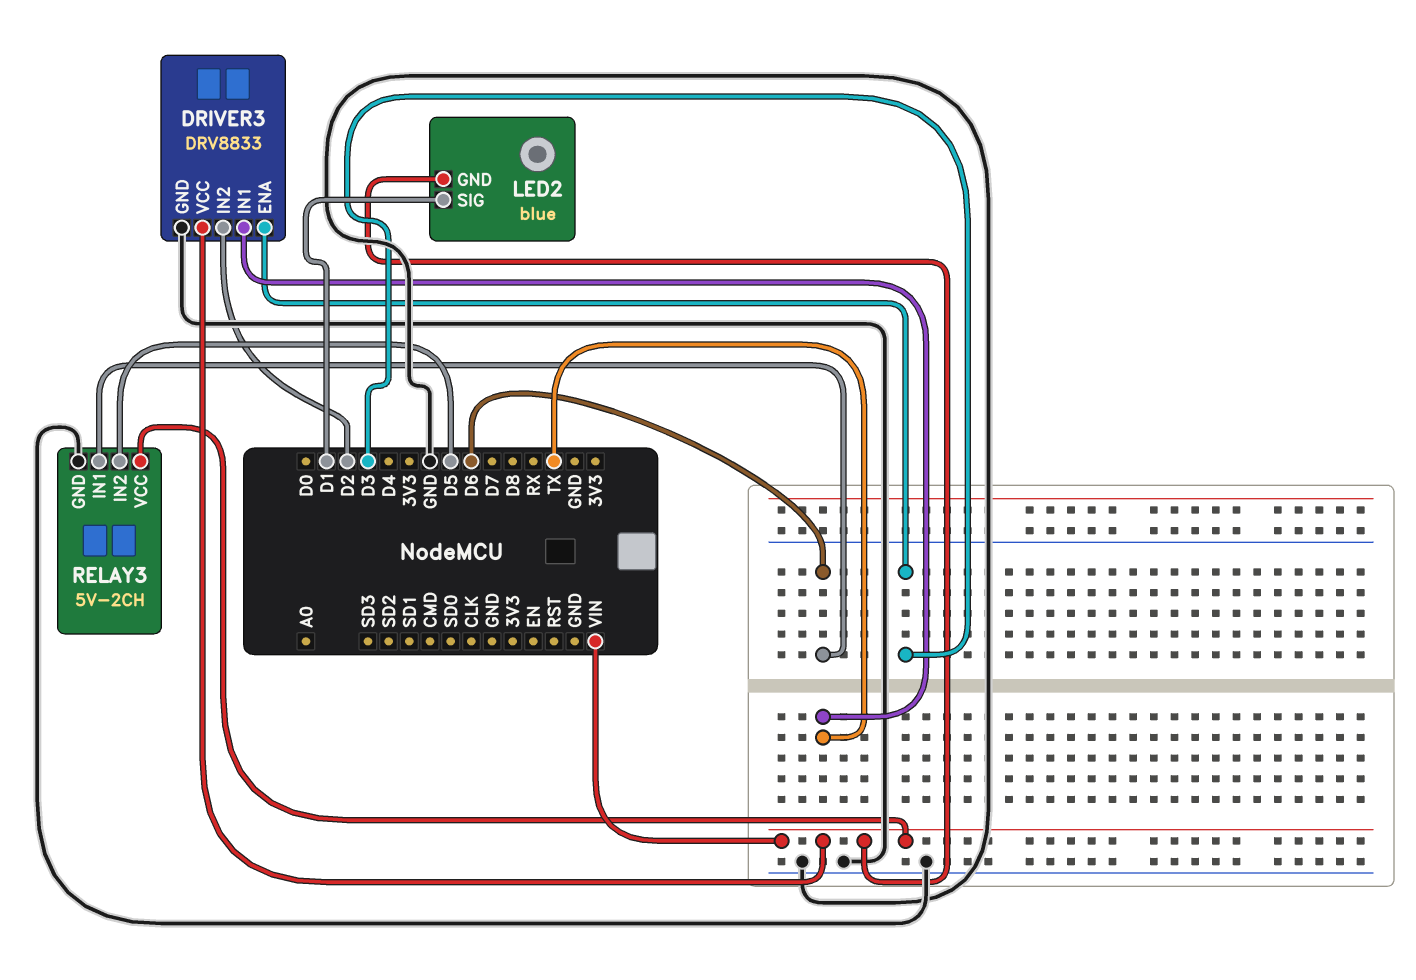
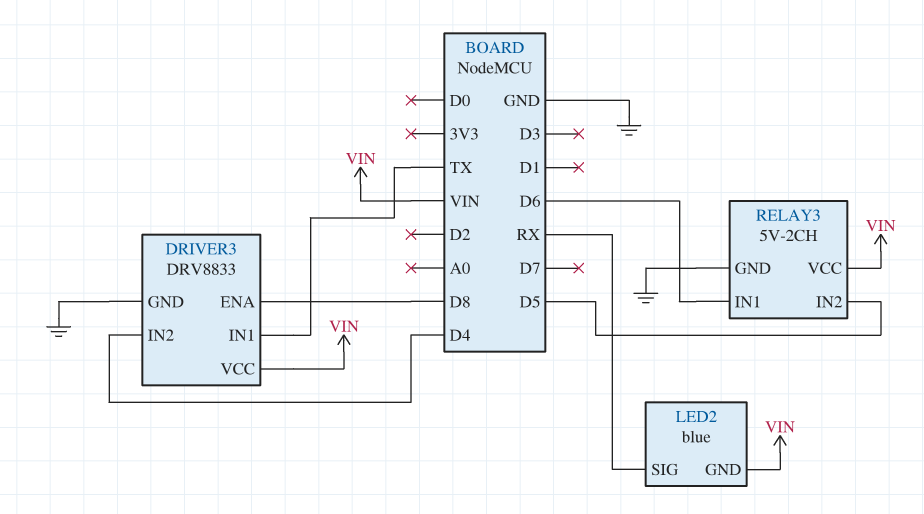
DRIVER3 pin ENA: D3 -> D8
DRIVER3 pin IN2: D2 -> D4
LED2 pin SIG: D1 -> RX

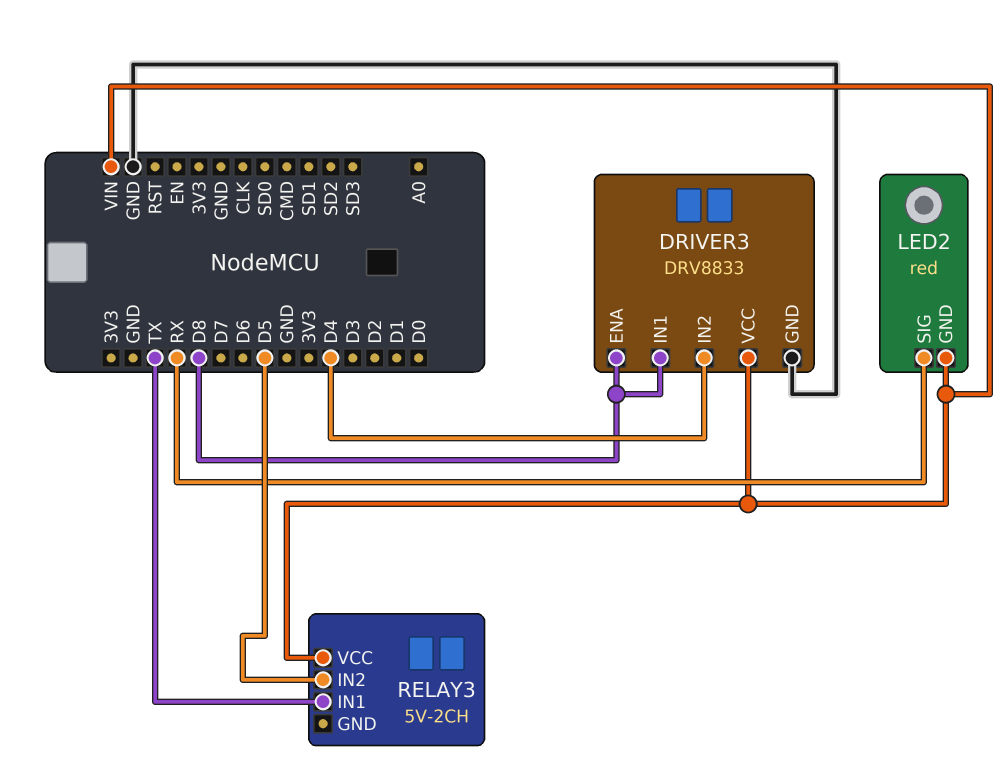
DRIVER3 pin IN1: TX -> D8
LED2: blue -> red
RELAY3 pin GND: GND -> none
RELAY3 pin IN1: D6 -> TX

